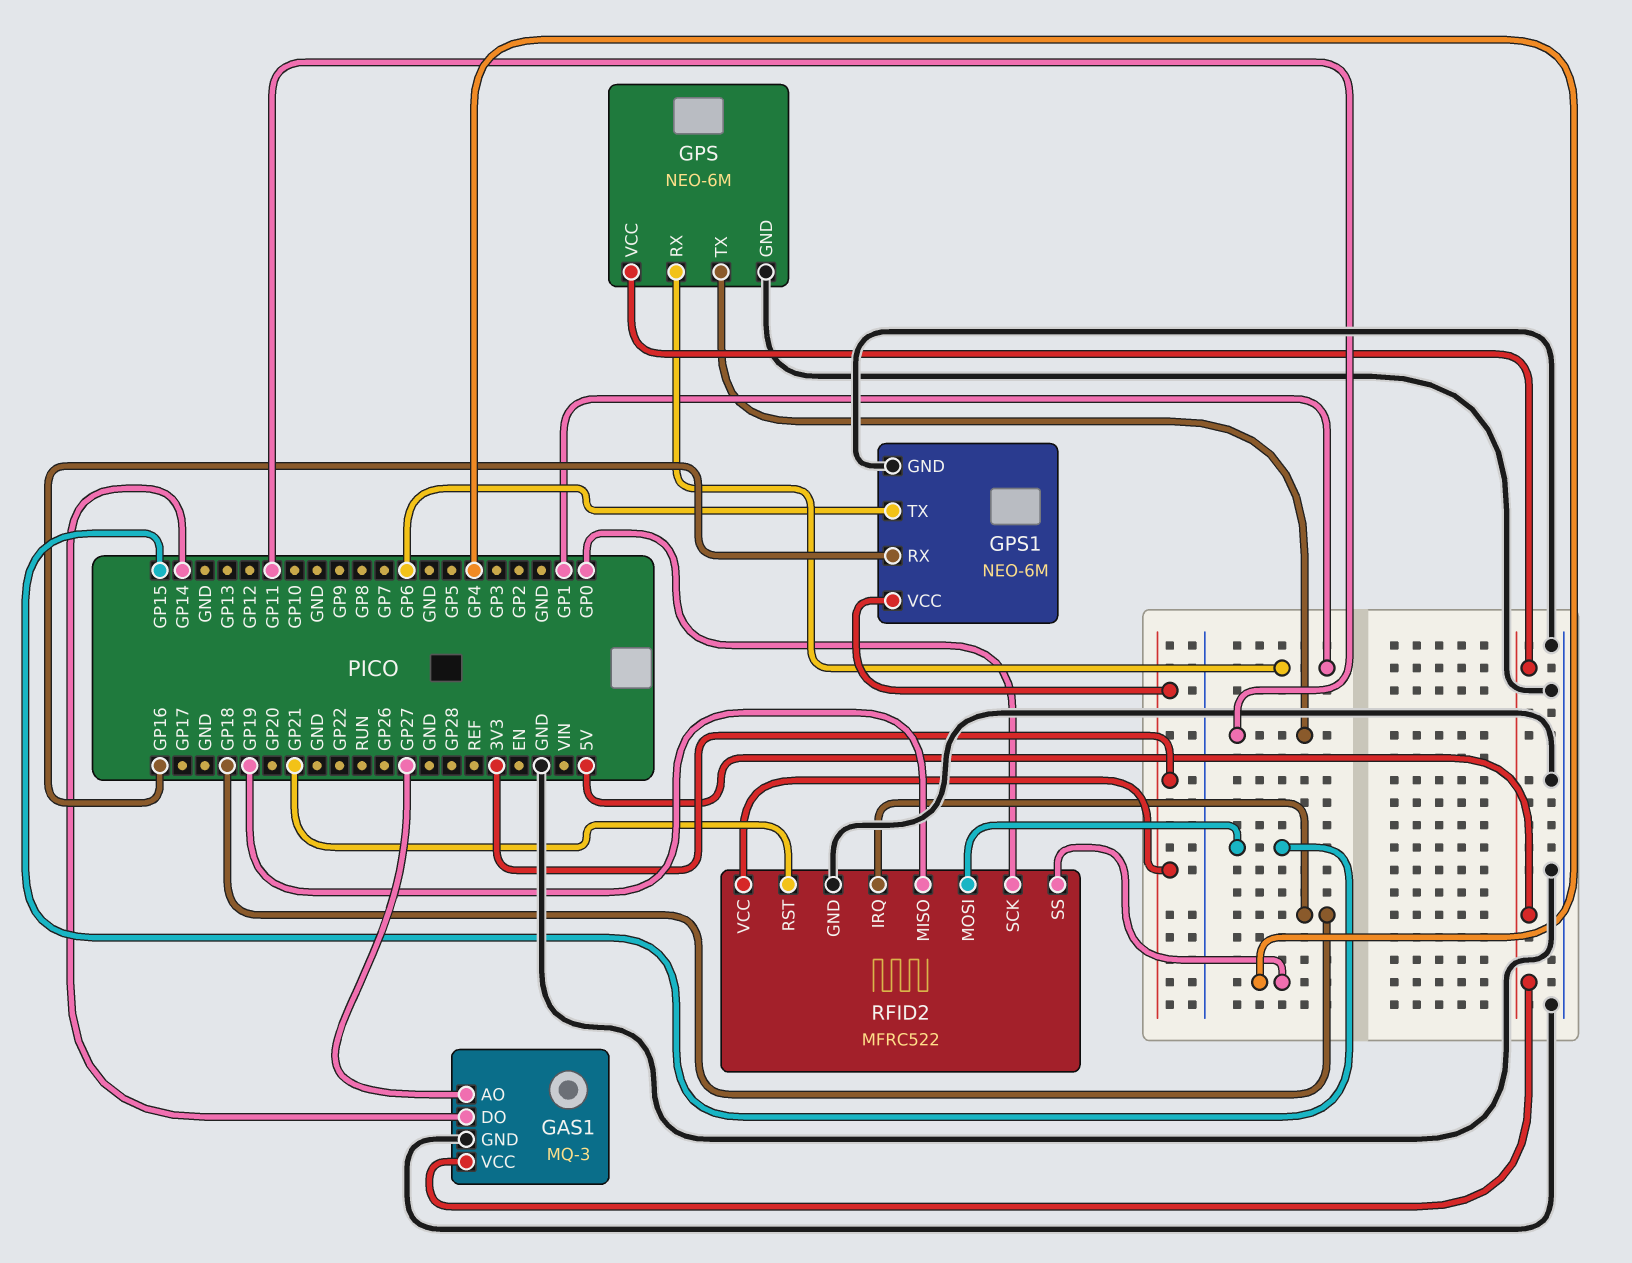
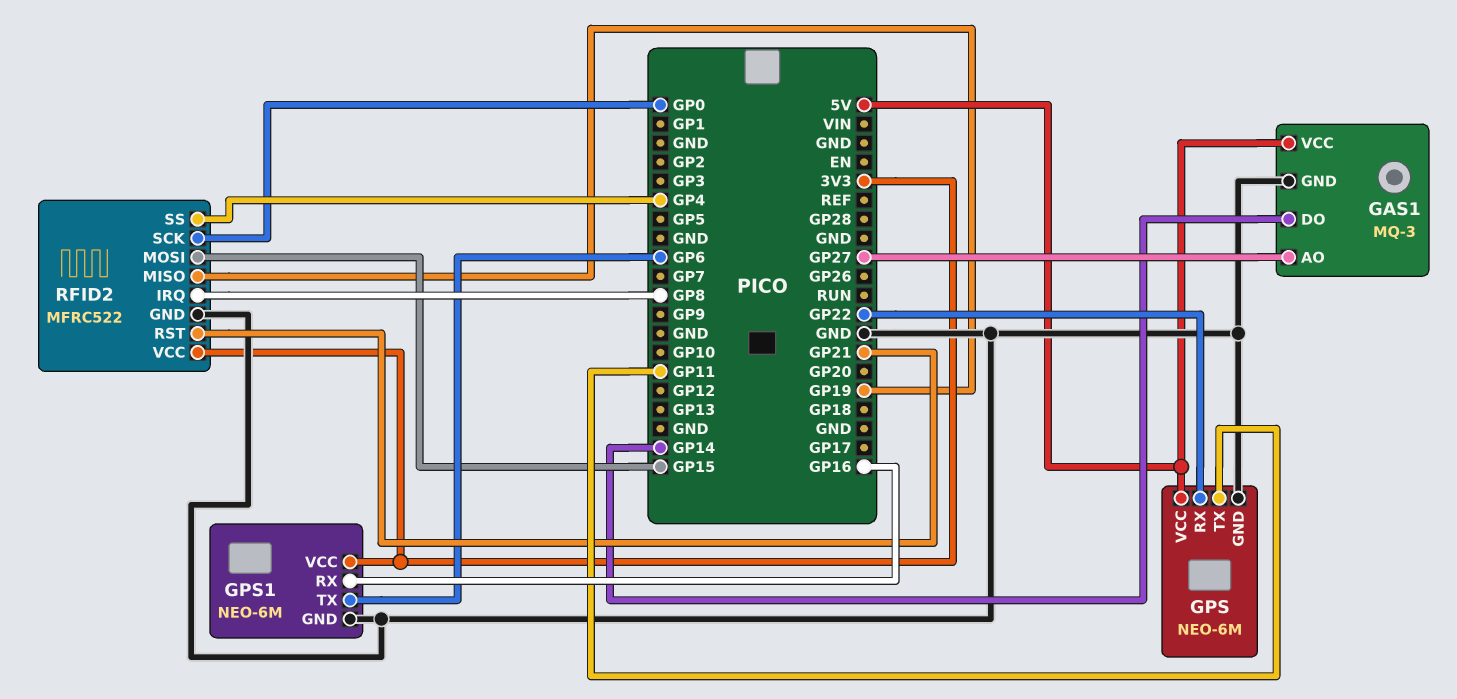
GPS pin RX: GP1 -> GP22
RFID2 pin IRQ: GP18 -> GP8

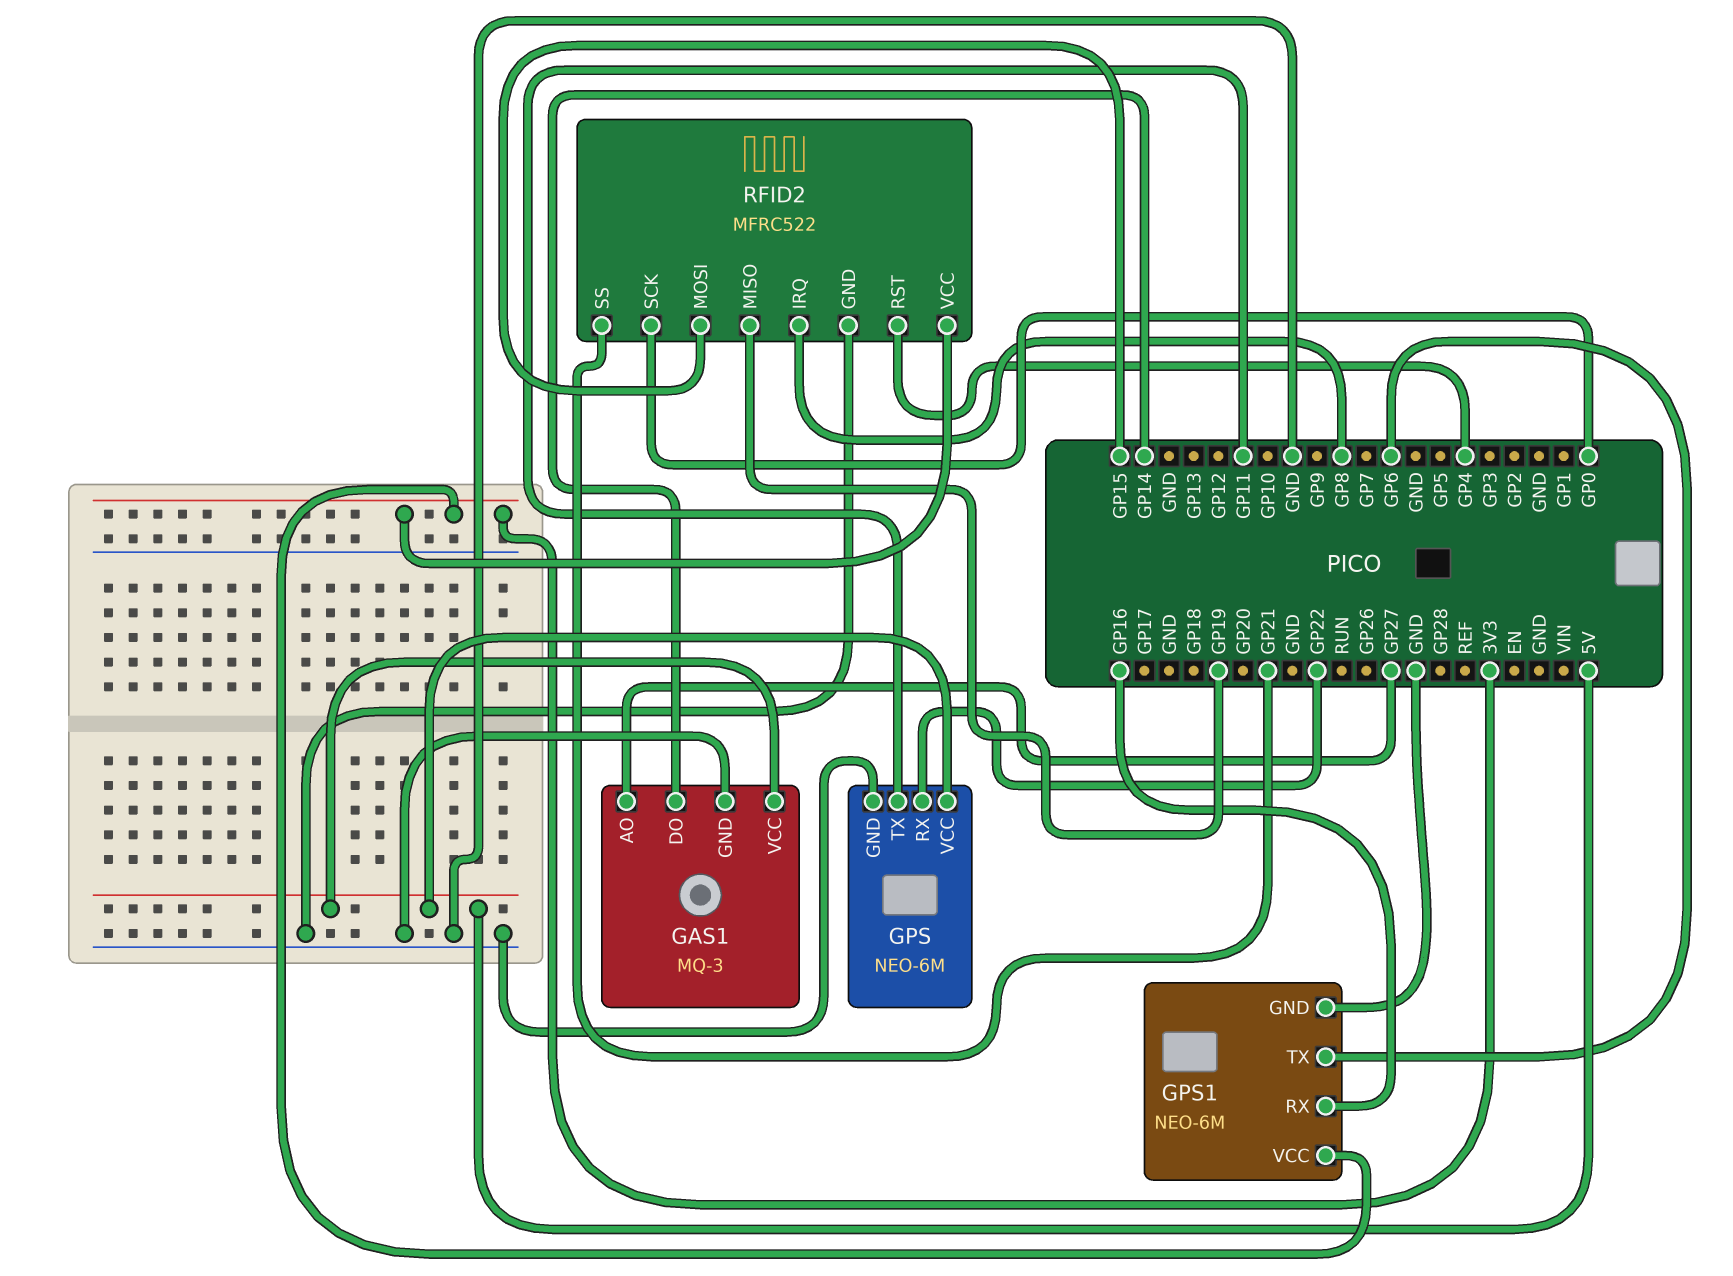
RFID2 pin RST: GP21 -> GP4
RFID2 pin SS: GP4 -> GP21

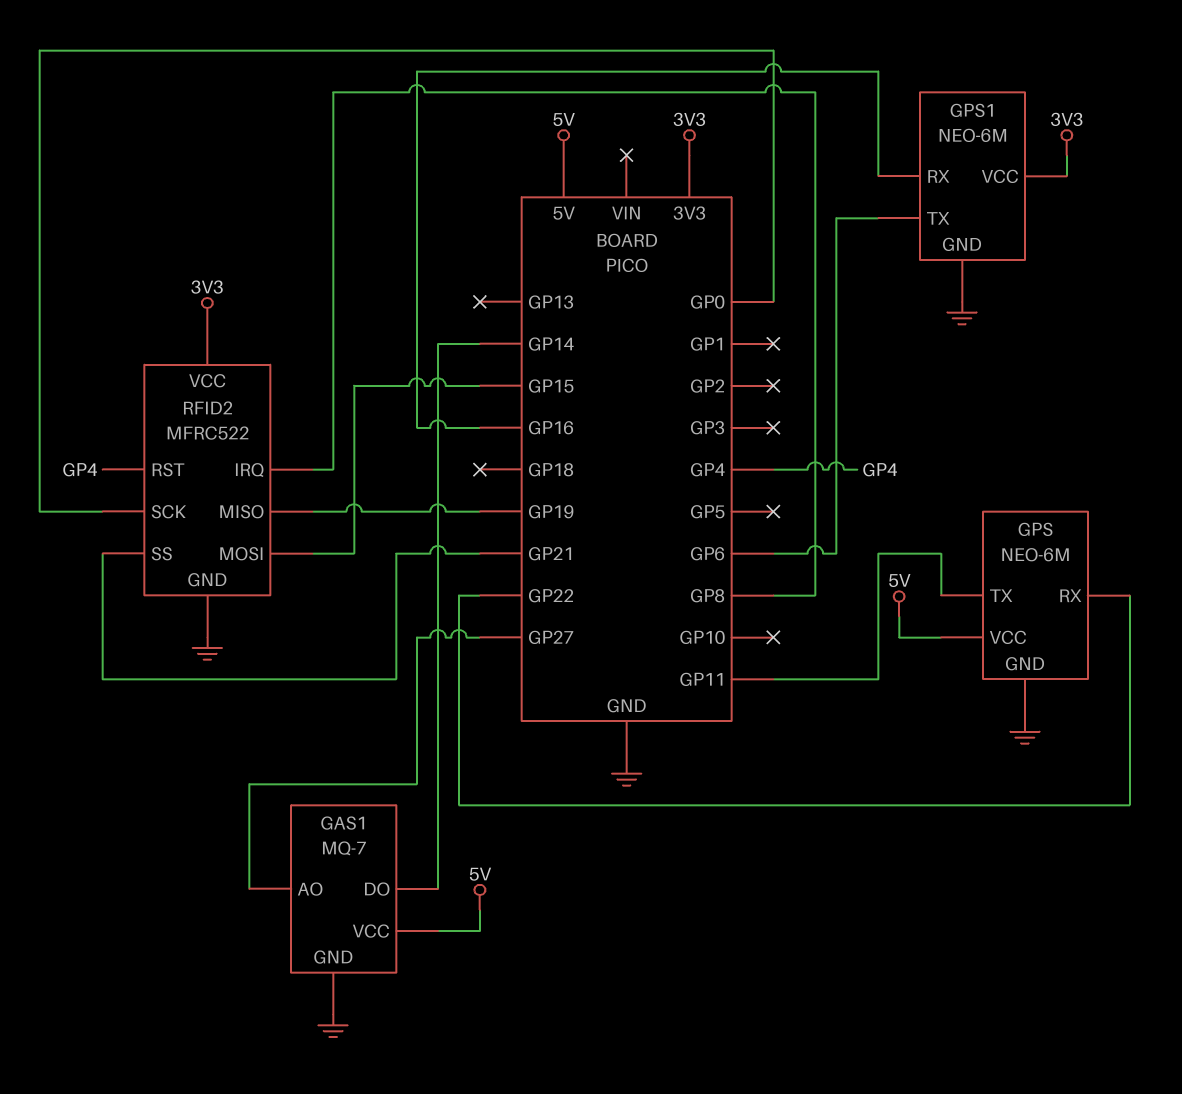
GAS1: MQ-3 -> MQ-7

